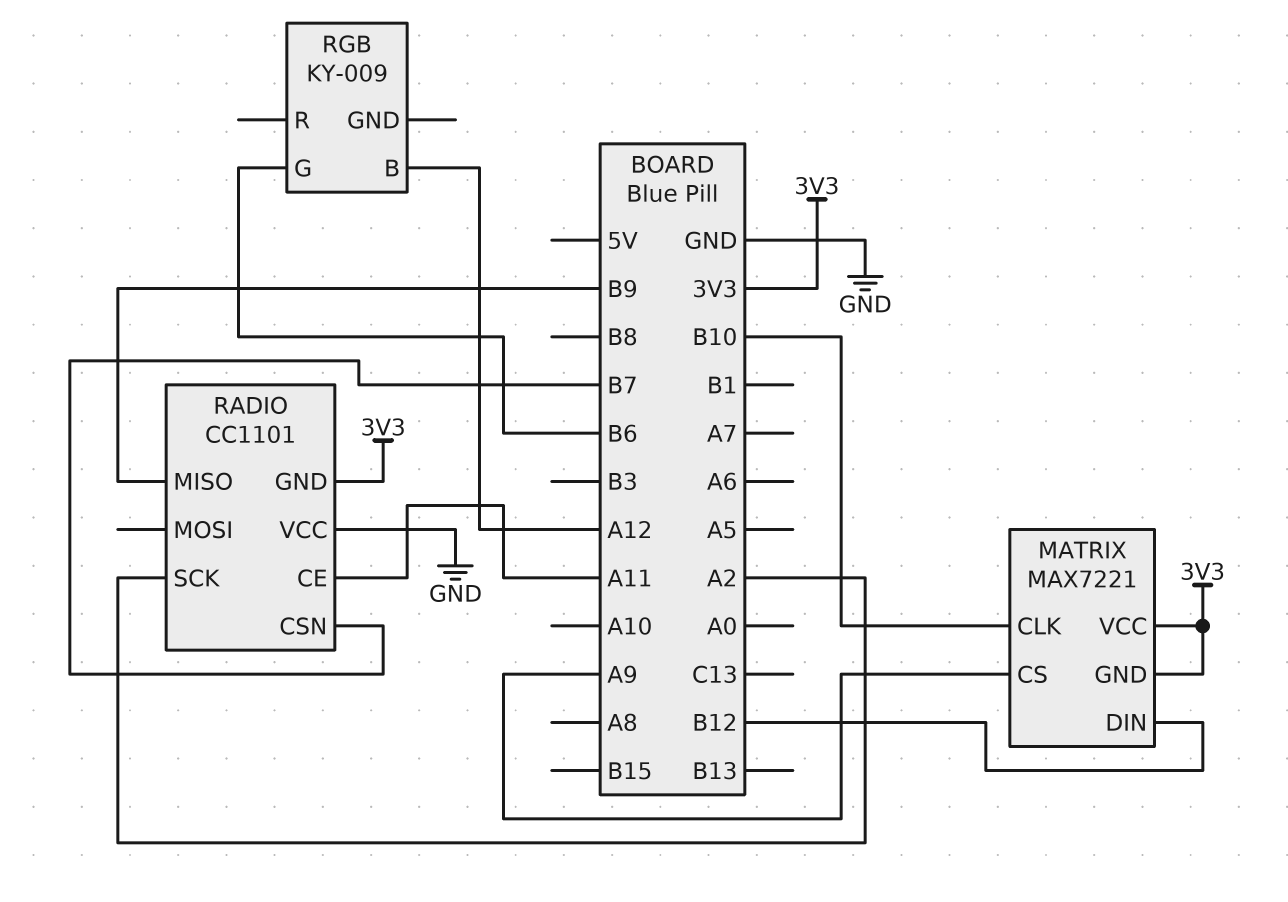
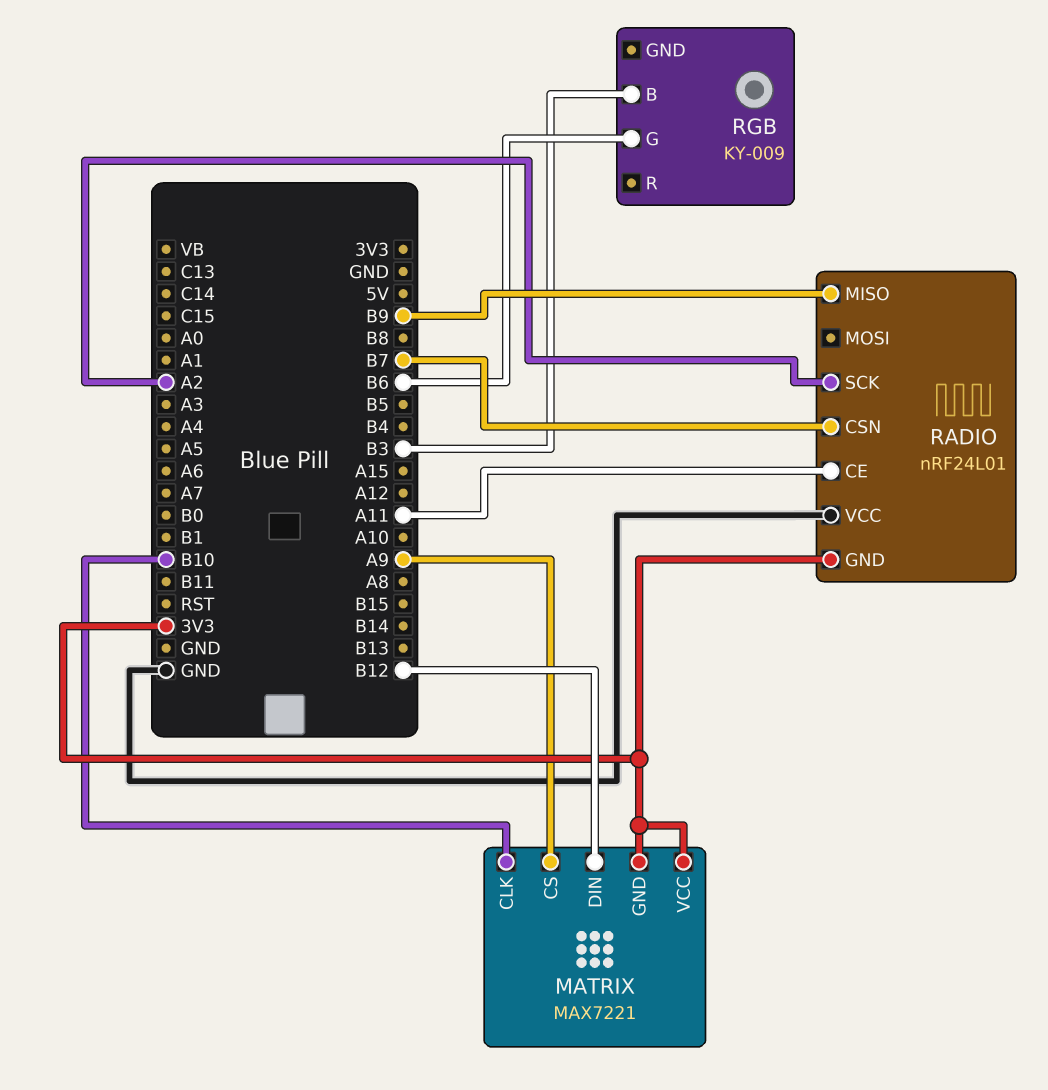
RADIO: CC1101 -> nRF24L01
RGB pin B: A12 -> B3

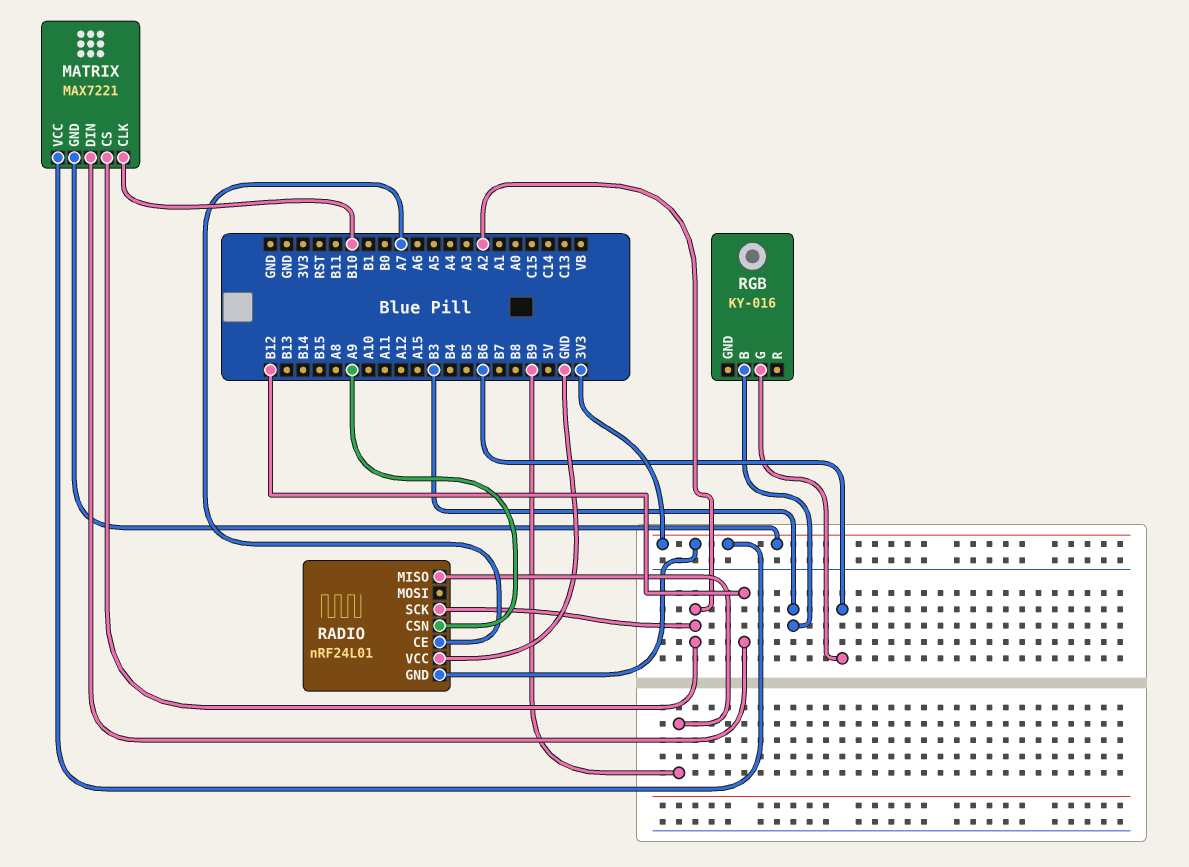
MATRIX pin CS: A9 -> A2
RADIO pin CE: A11 -> A7
RADIO pin CSN: B7 -> A9
RGB: KY-009 -> KY-016

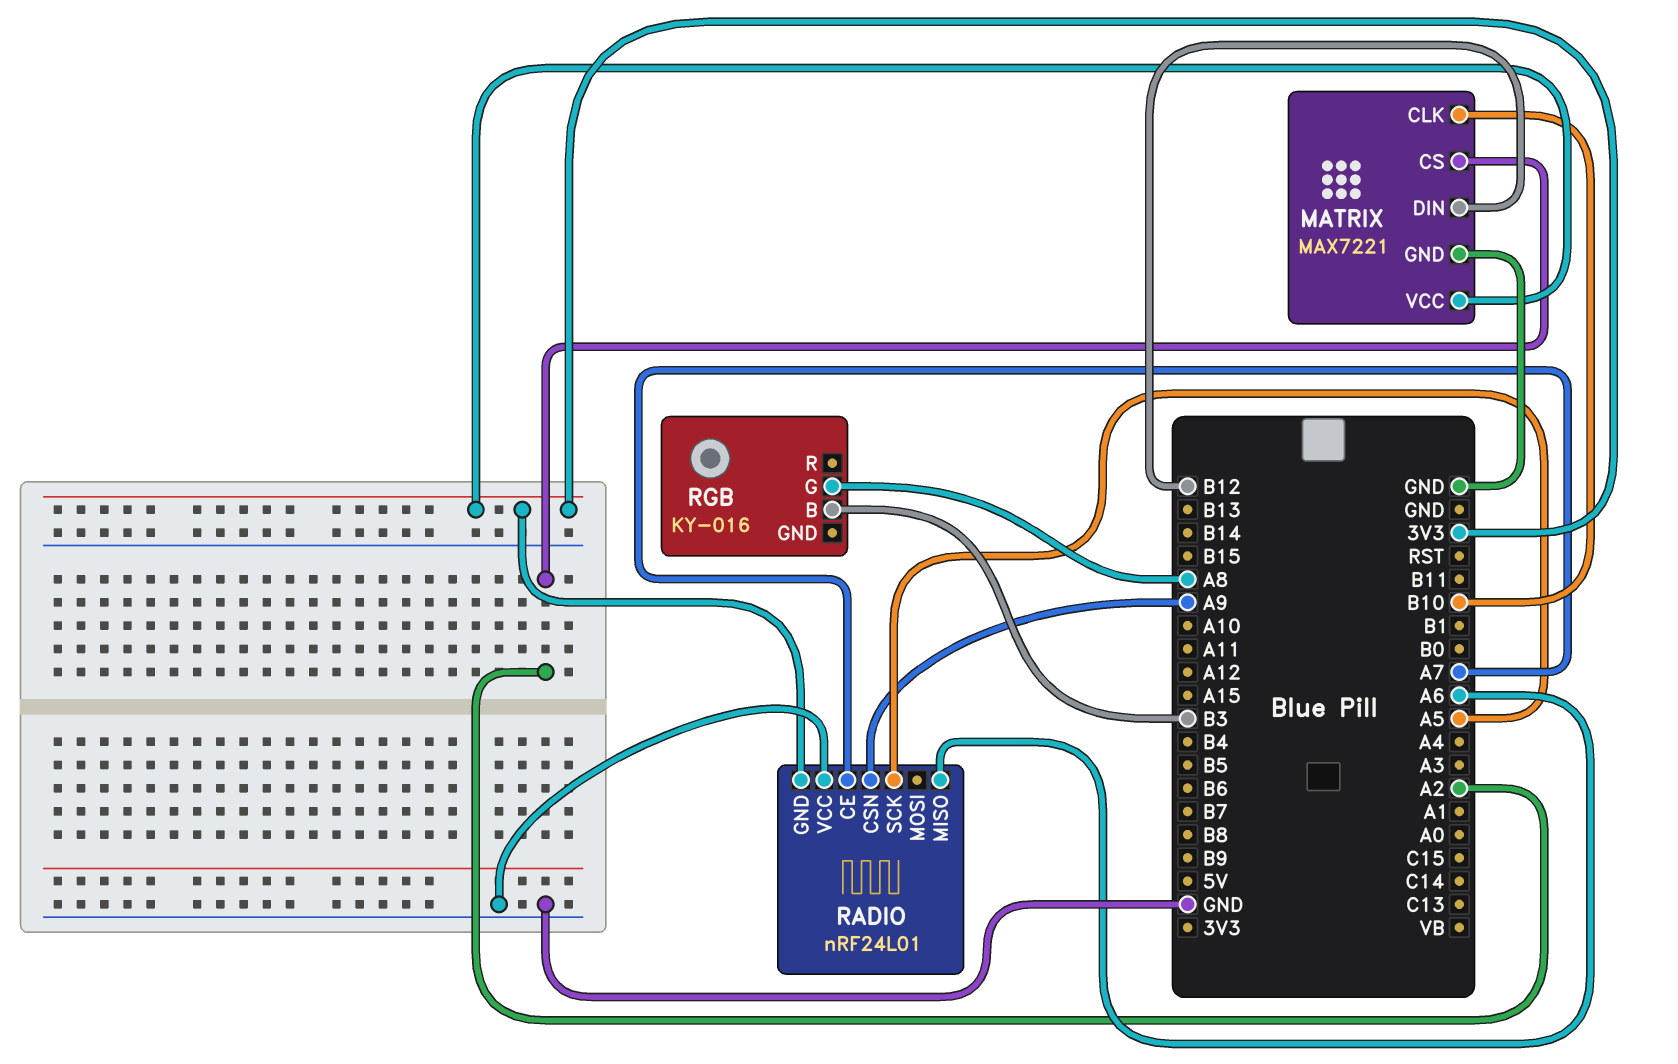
MATRIX pin GND: 3V3 -> GND
RADIO pin MISO: B9 -> A6
RADIO pin SCK: A2 -> A5
RGB pin G: B6 -> A8

